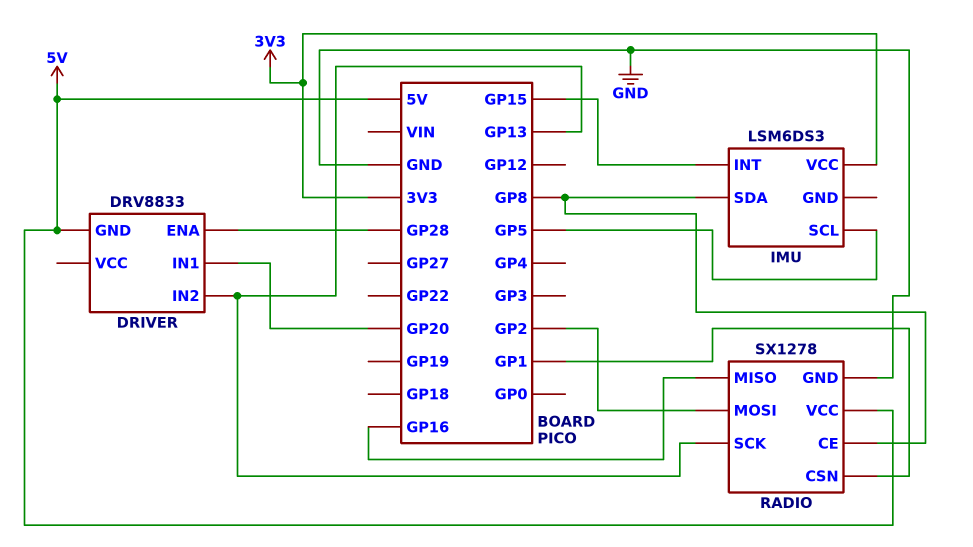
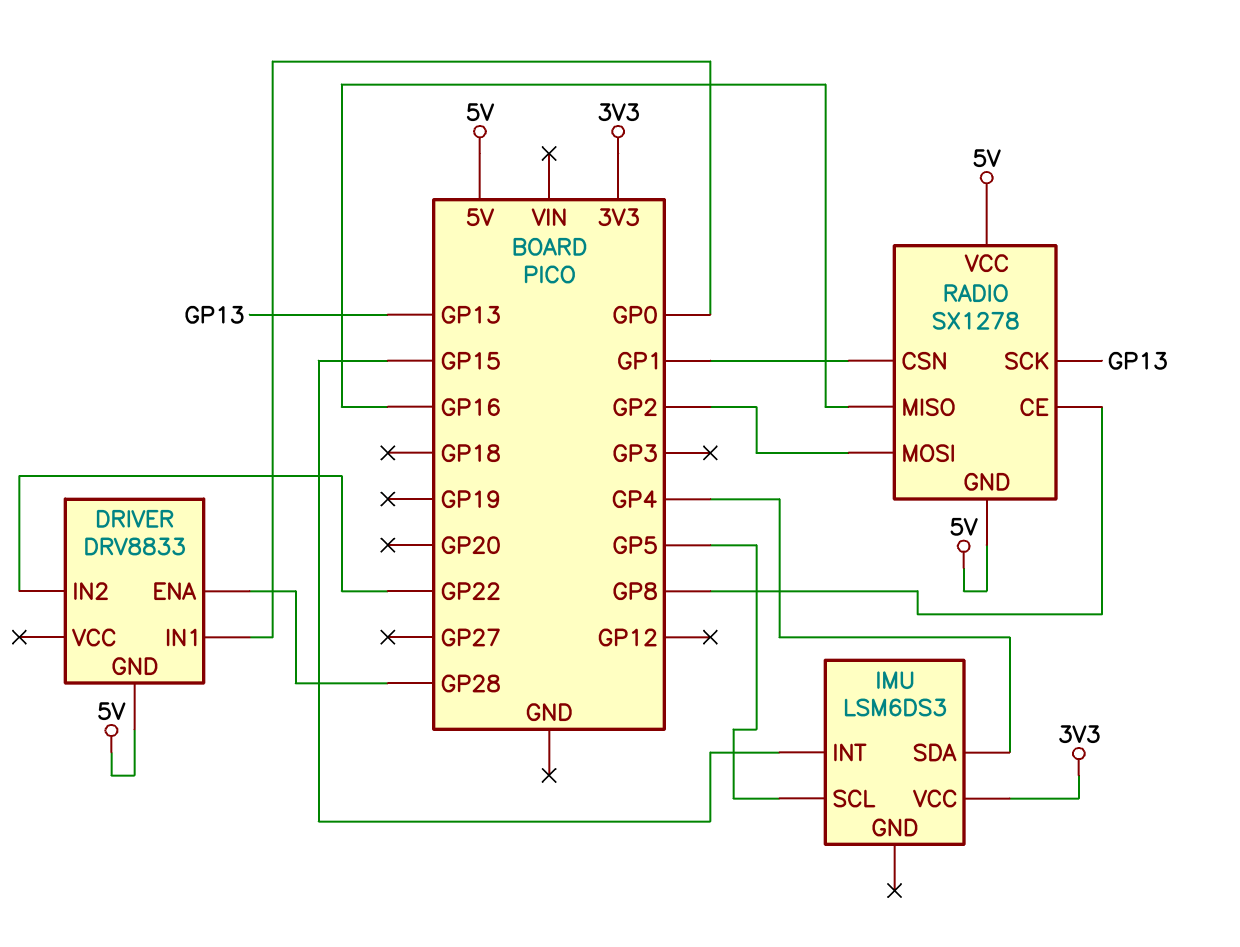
DRIVER pin IN1: GP20 -> GP0
DRIVER pin IN2: GP13 -> GP22
IMU pin SDA: GP8 -> GP4
RADIO pin GND: GND -> 5V

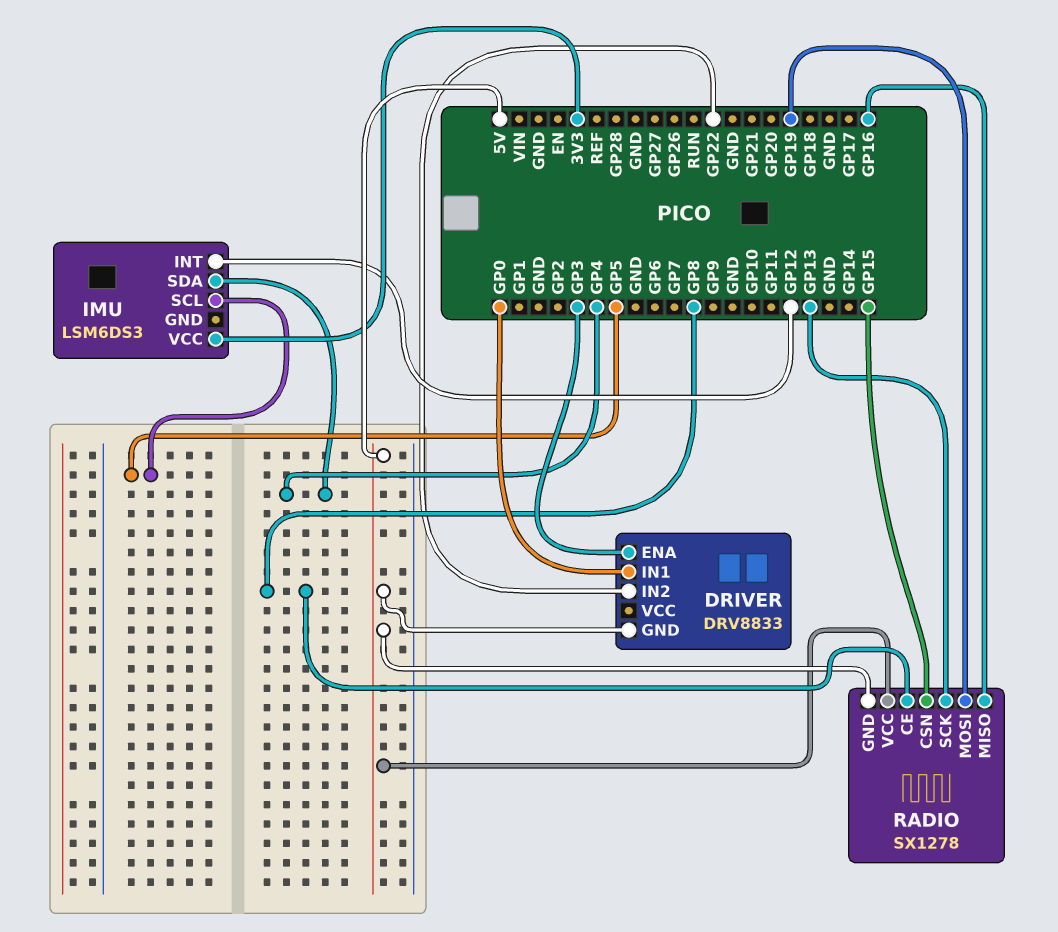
DRIVER pin ENA: GP28 -> GP3
IMU pin INT: GP15 -> GP12
RADIO pin CSN: GP1 -> GP15
RADIO pin MOSI: GP2 -> GP19

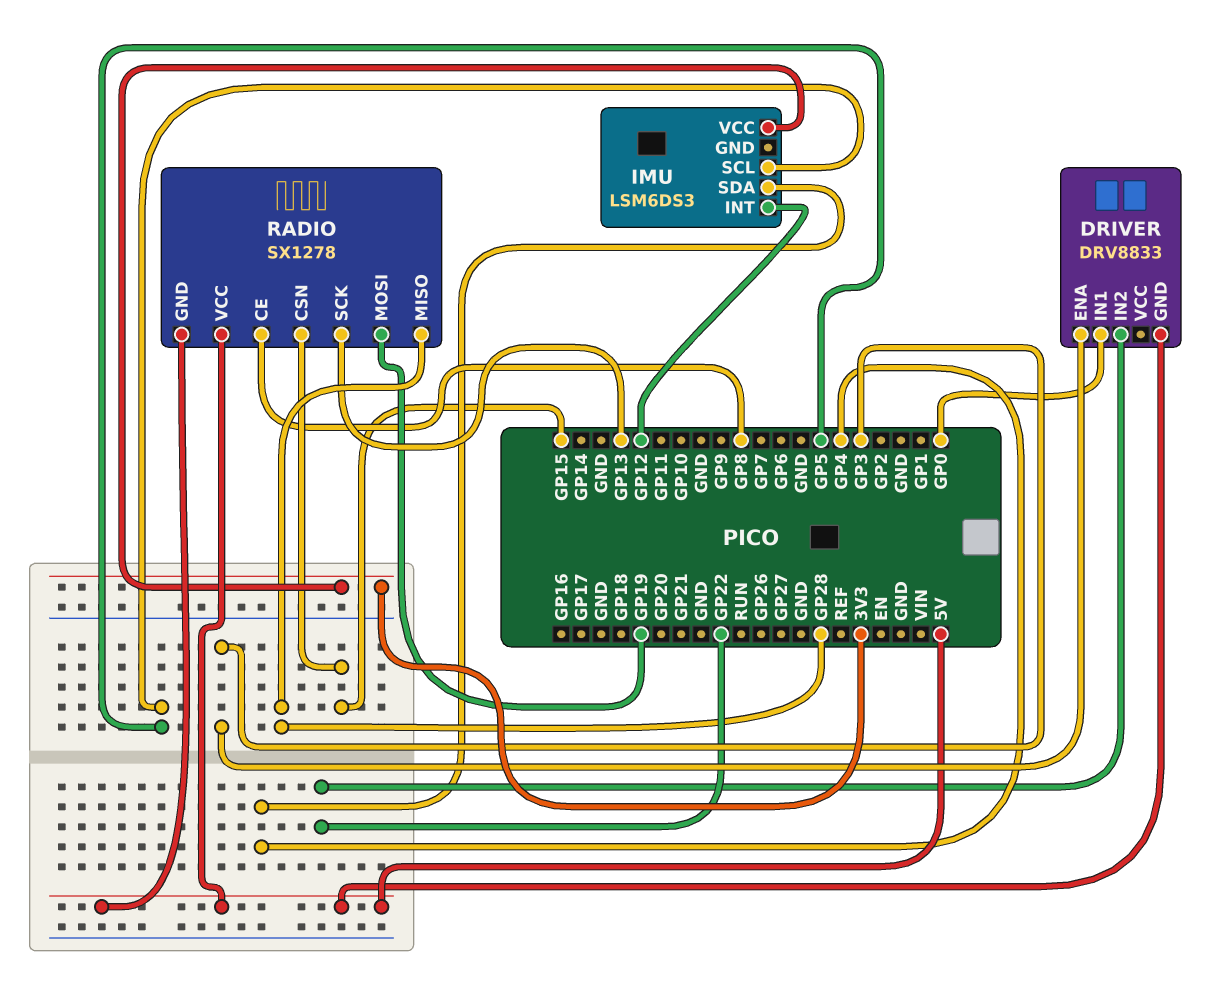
RADIO pin MISO: GP16 -> GP28

